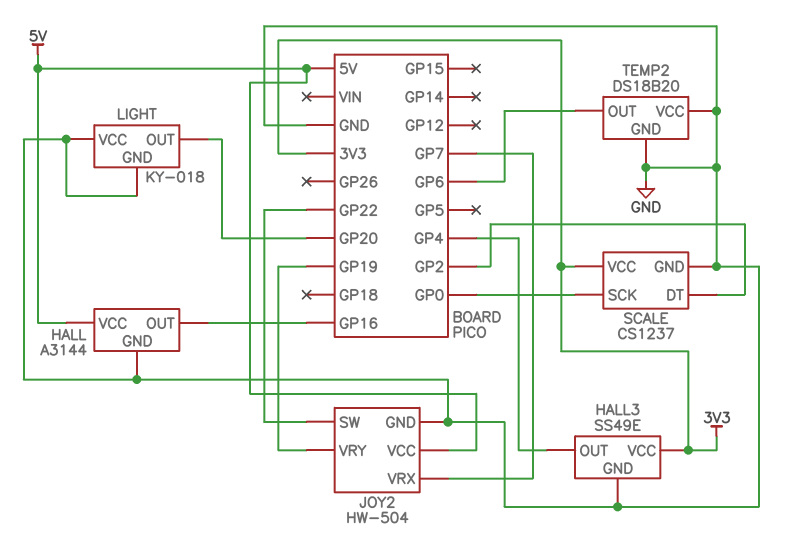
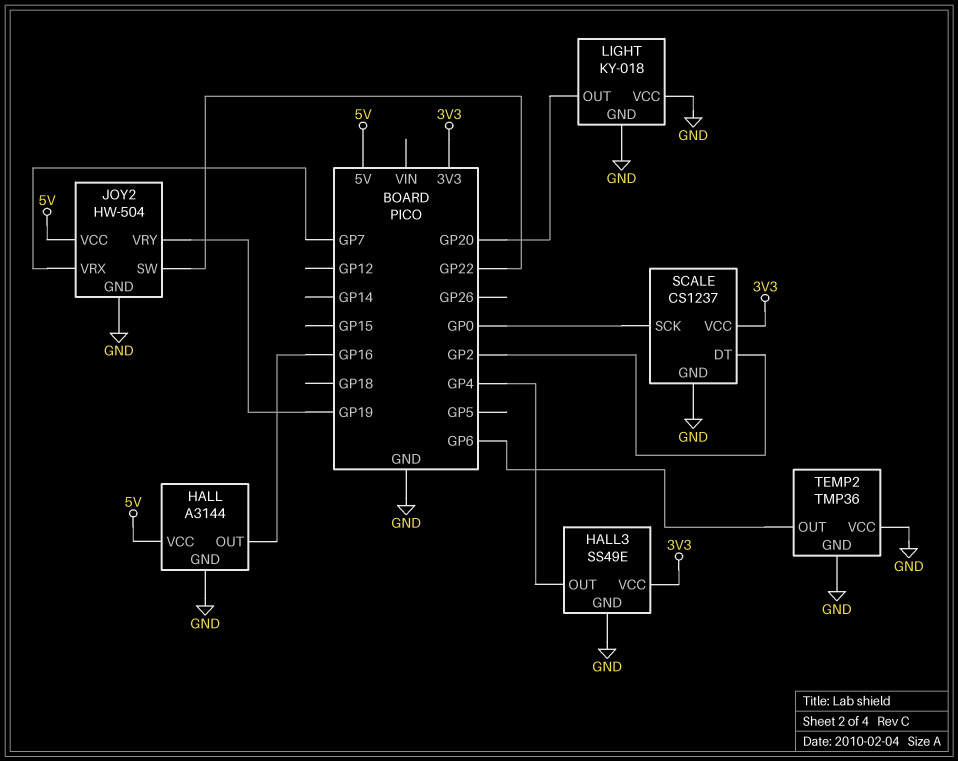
TEMP2: DS18B20 -> TMP36

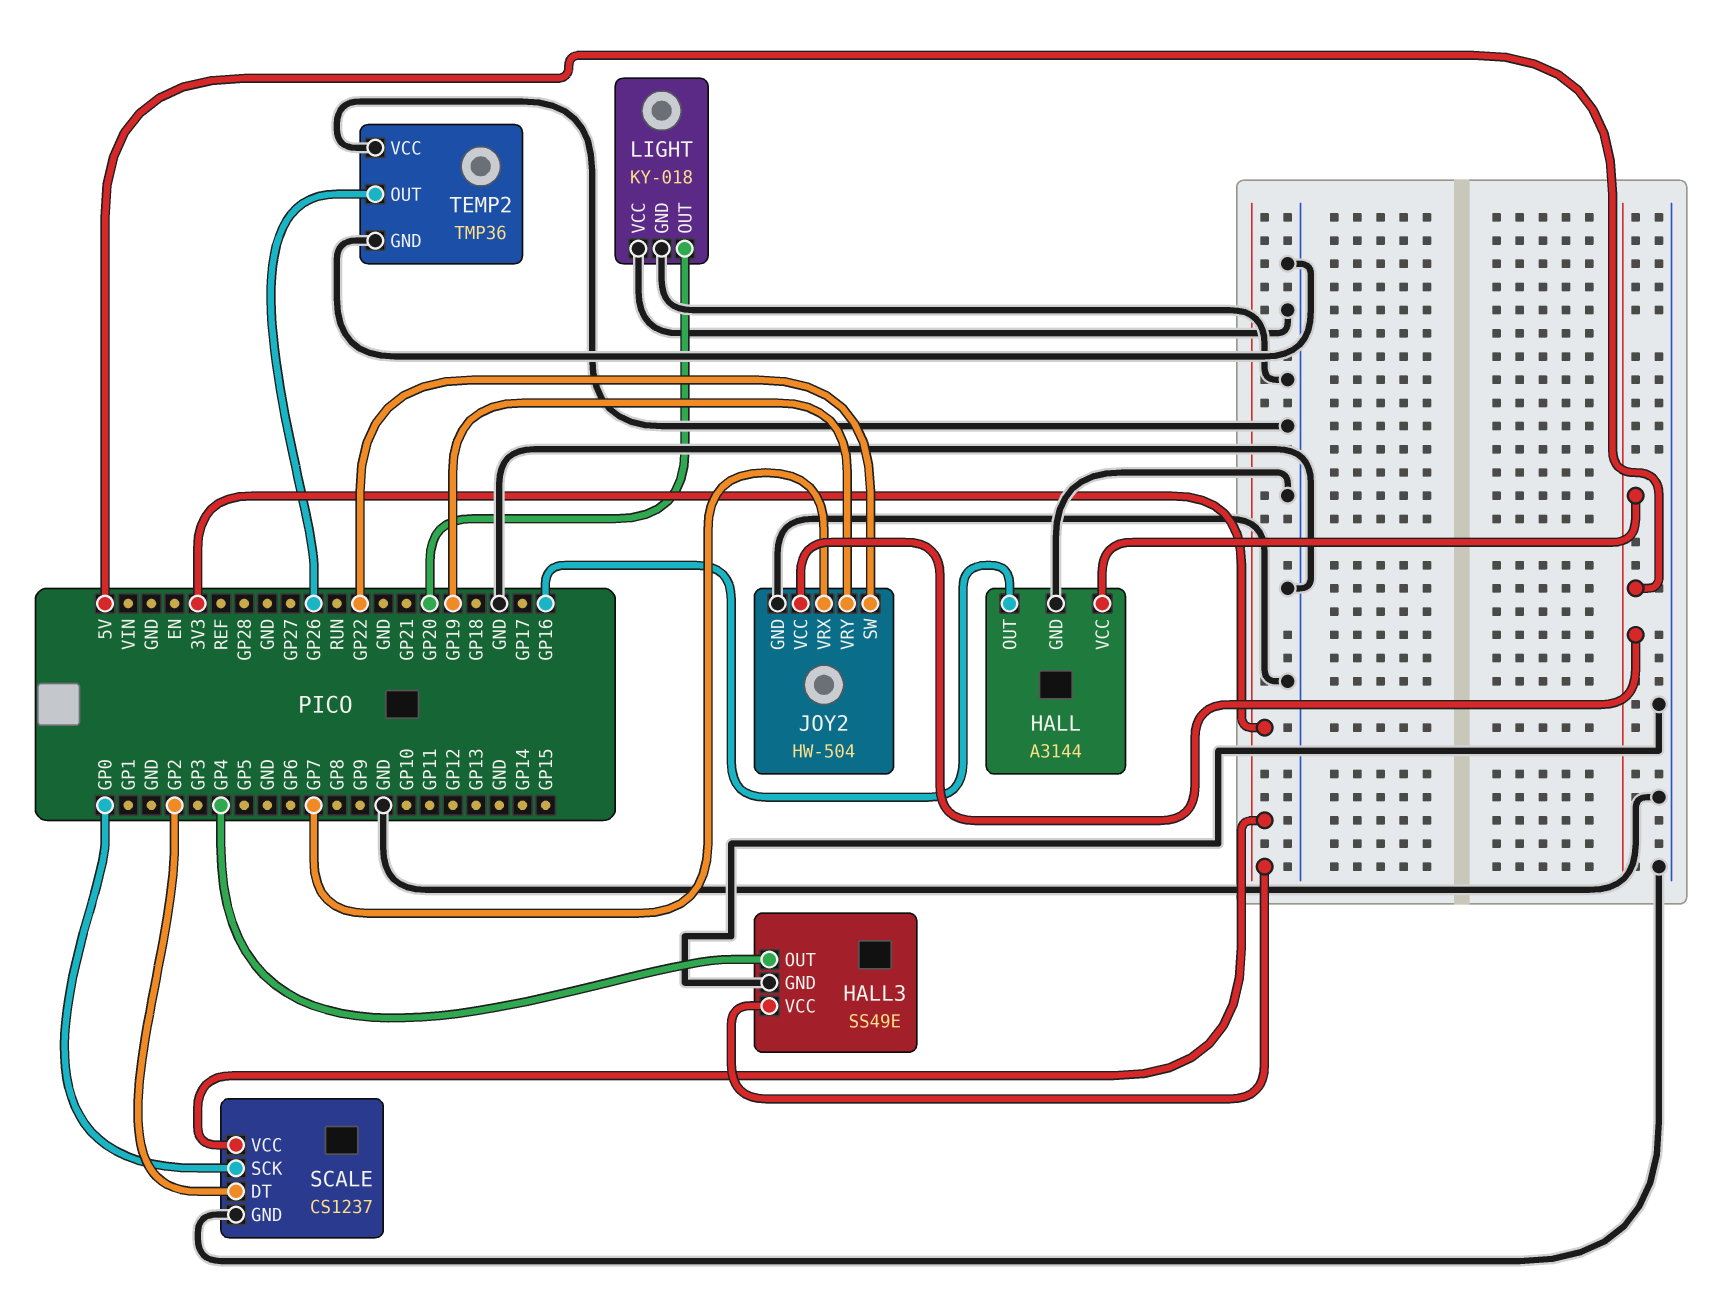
TEMP2 pin OUT: GP6 -> GP26

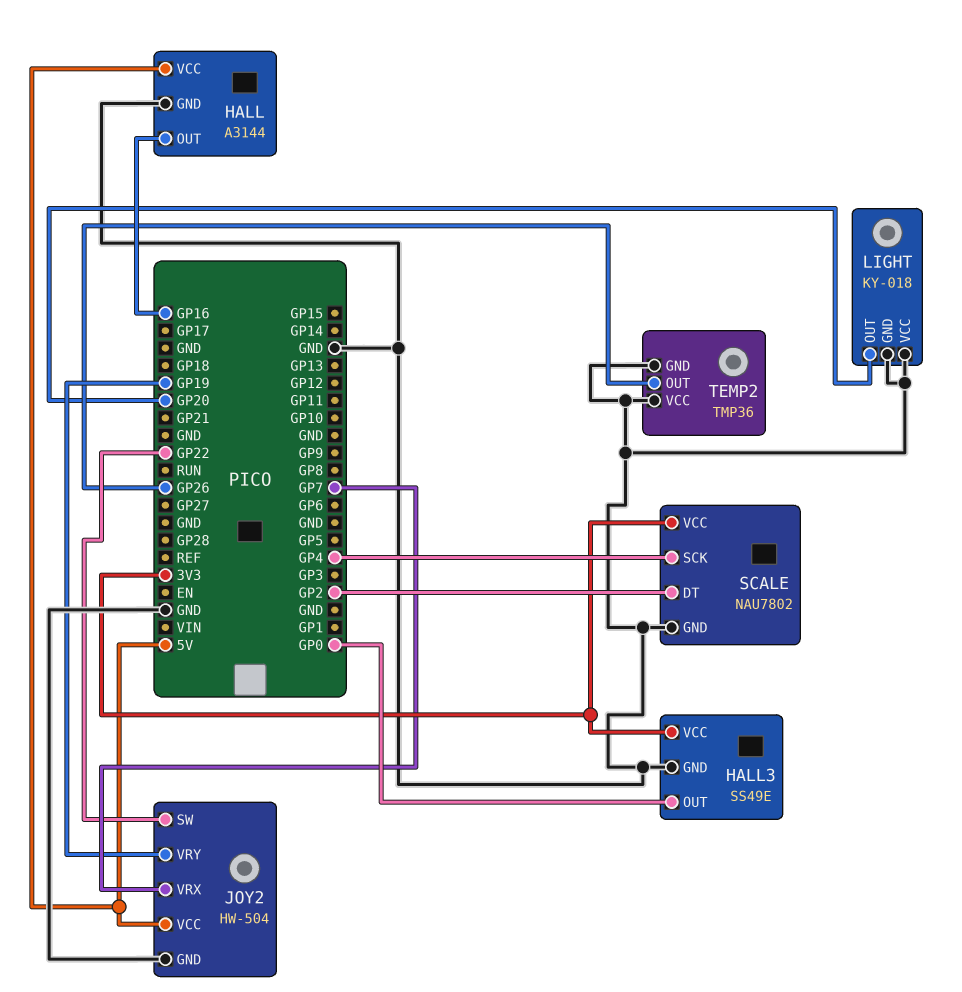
HALL3 pin OUT: GP4 -> GP0
SCALE: CS1237 -> NAU7802
SCALE pin SCK: GP0 -> GP4

